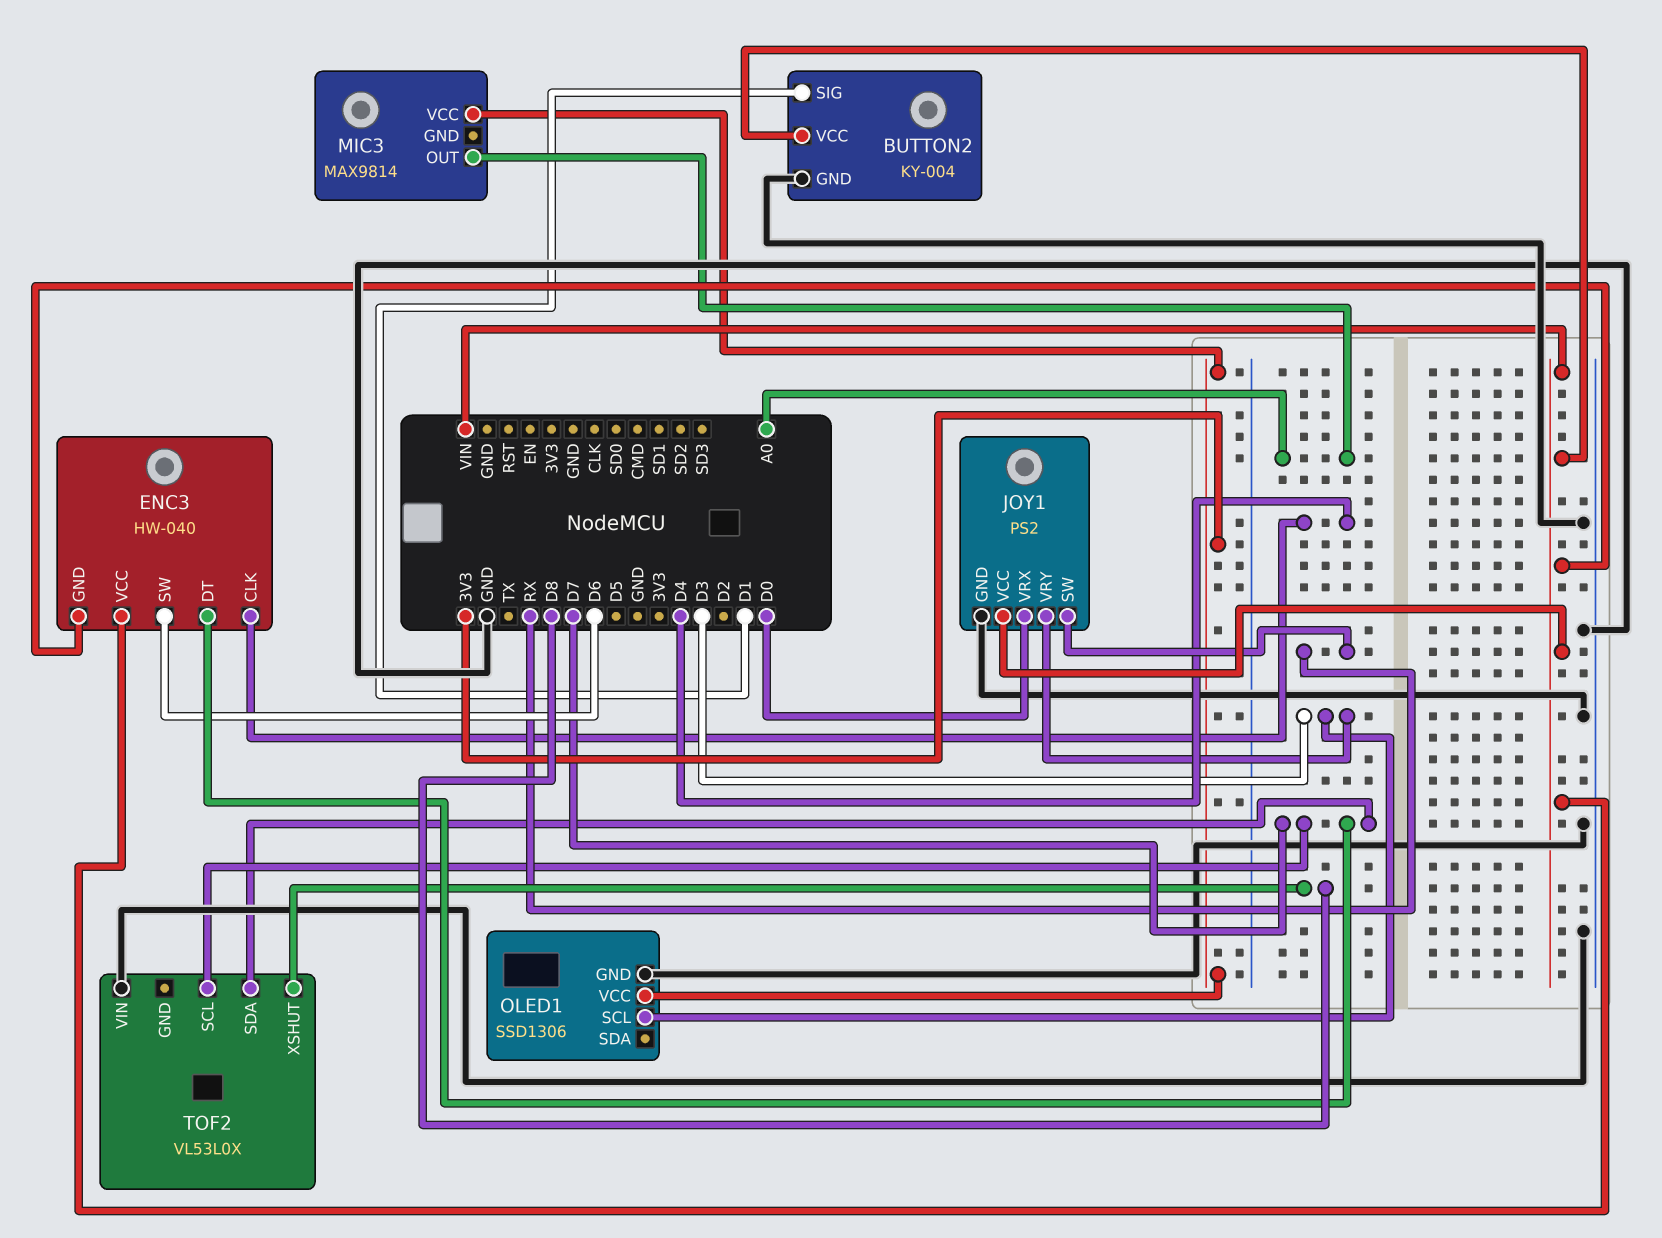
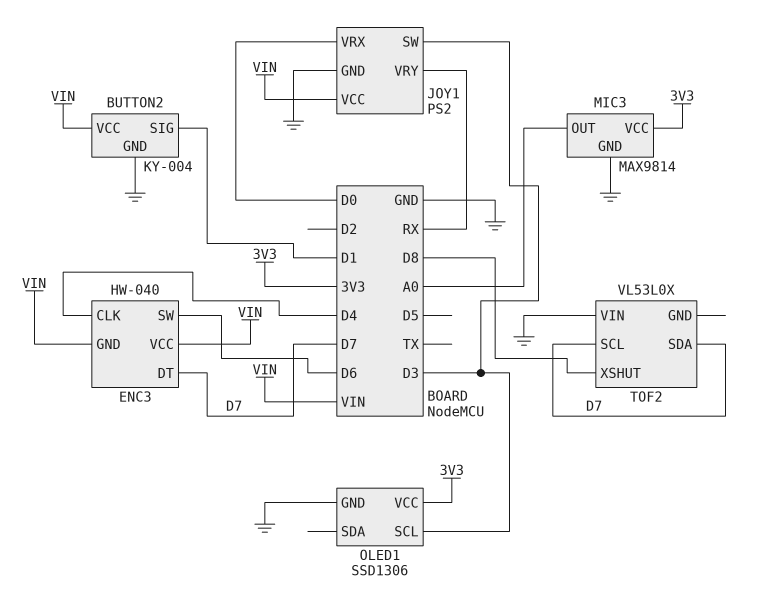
JOY1 pin SW: RX -> D3
JOY1 pin VRY: D3 -> RX
MIC3 pin GND: none -> GND

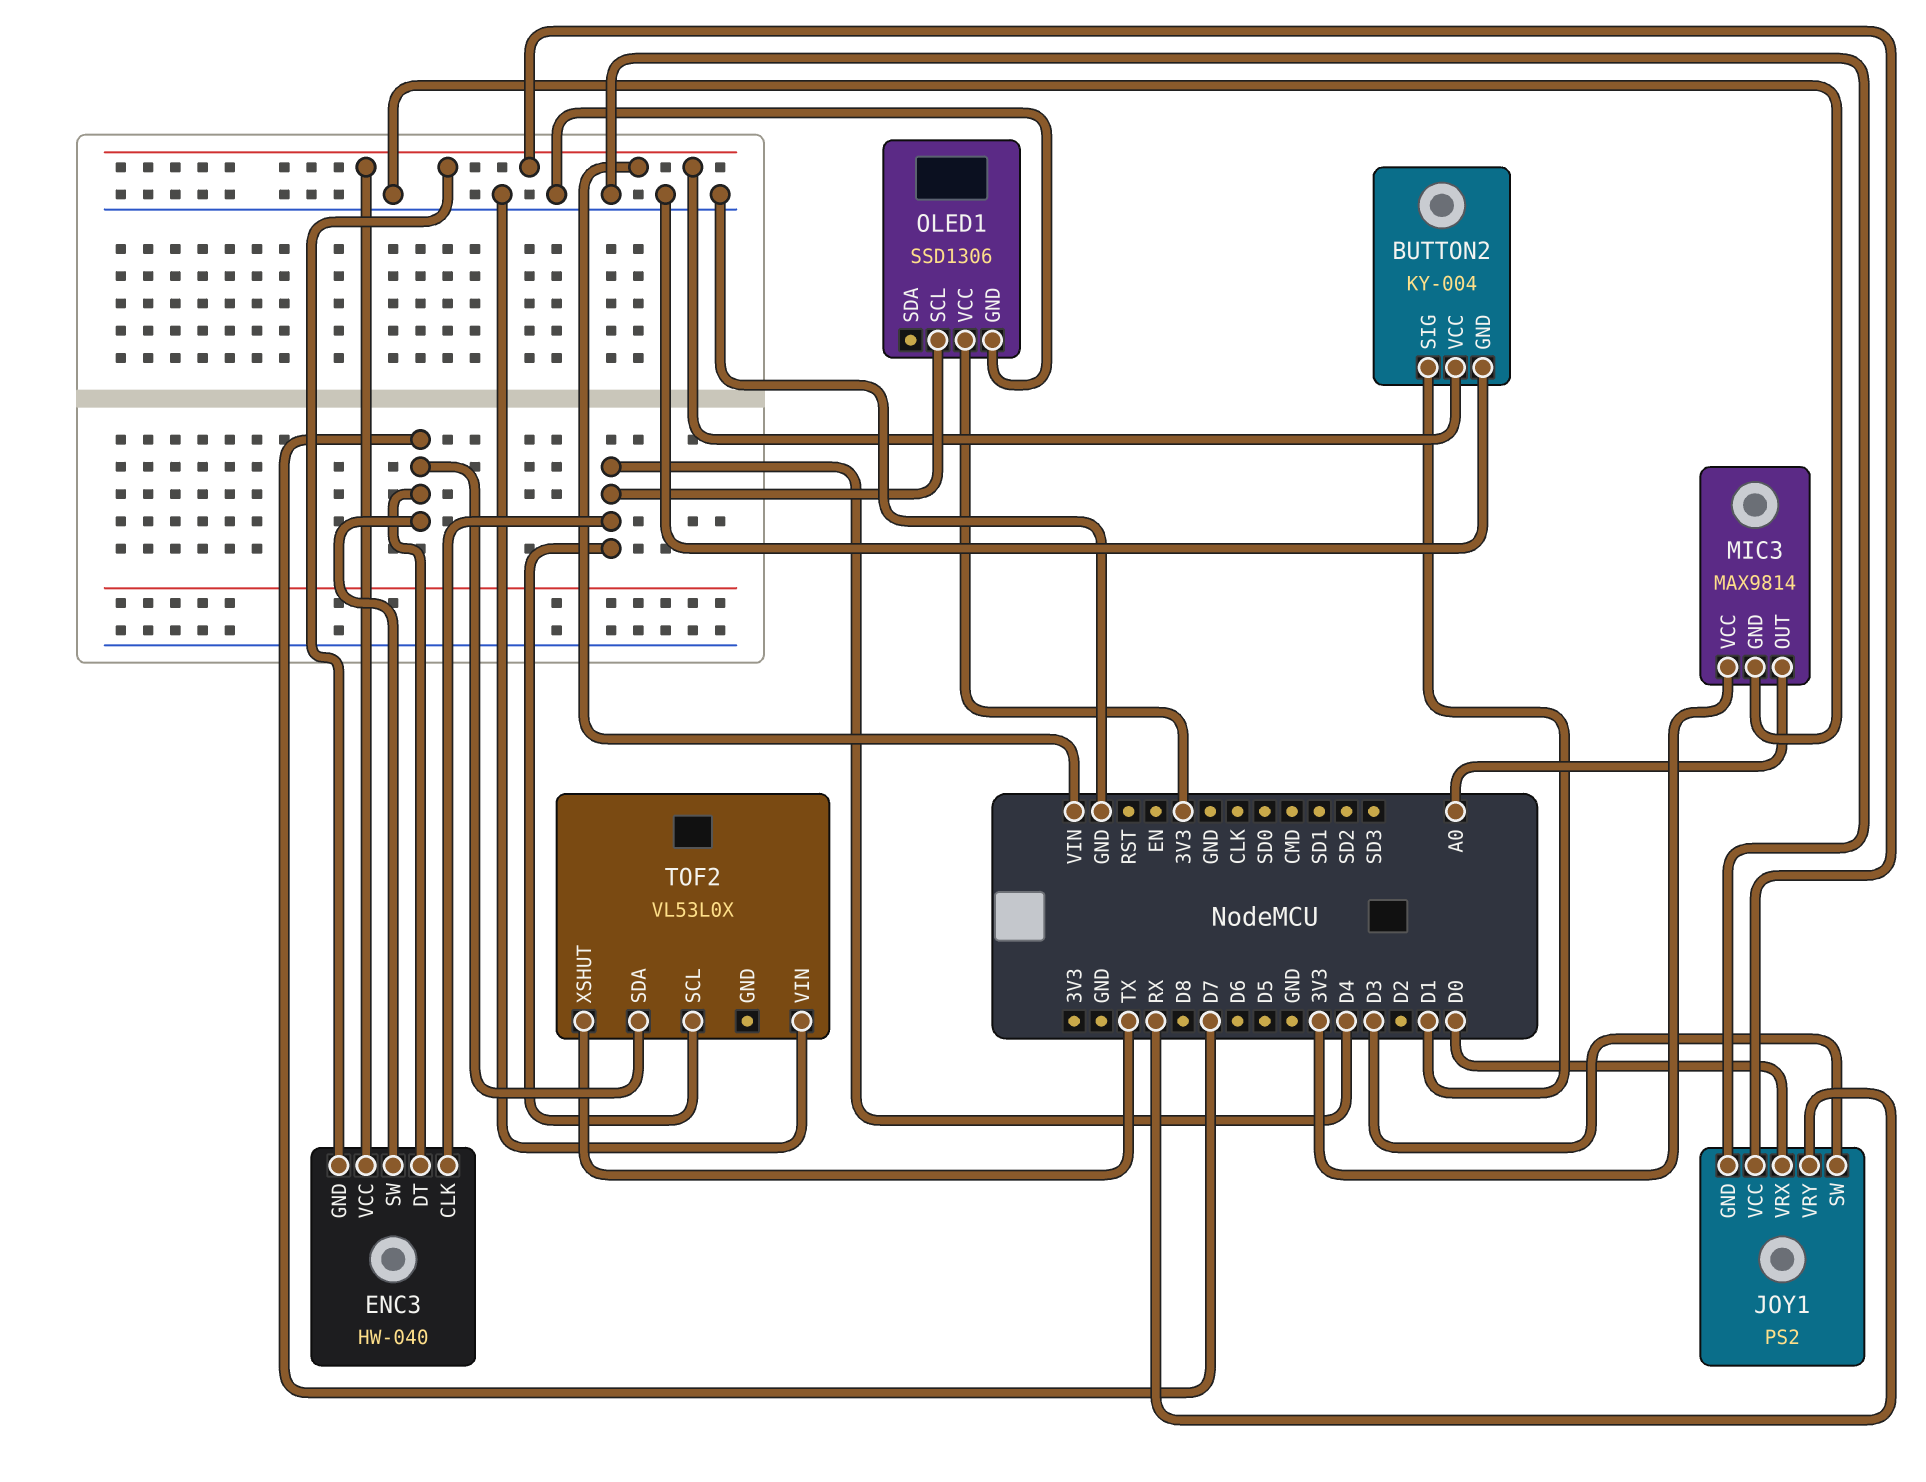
ENC3 pin SW: D6 -> D7
OLED1 pin SCL: D3 -> D4
TOF2 pin SCL: D7 -> D4
TOF2 pin XSHUT: D8 -> TX

